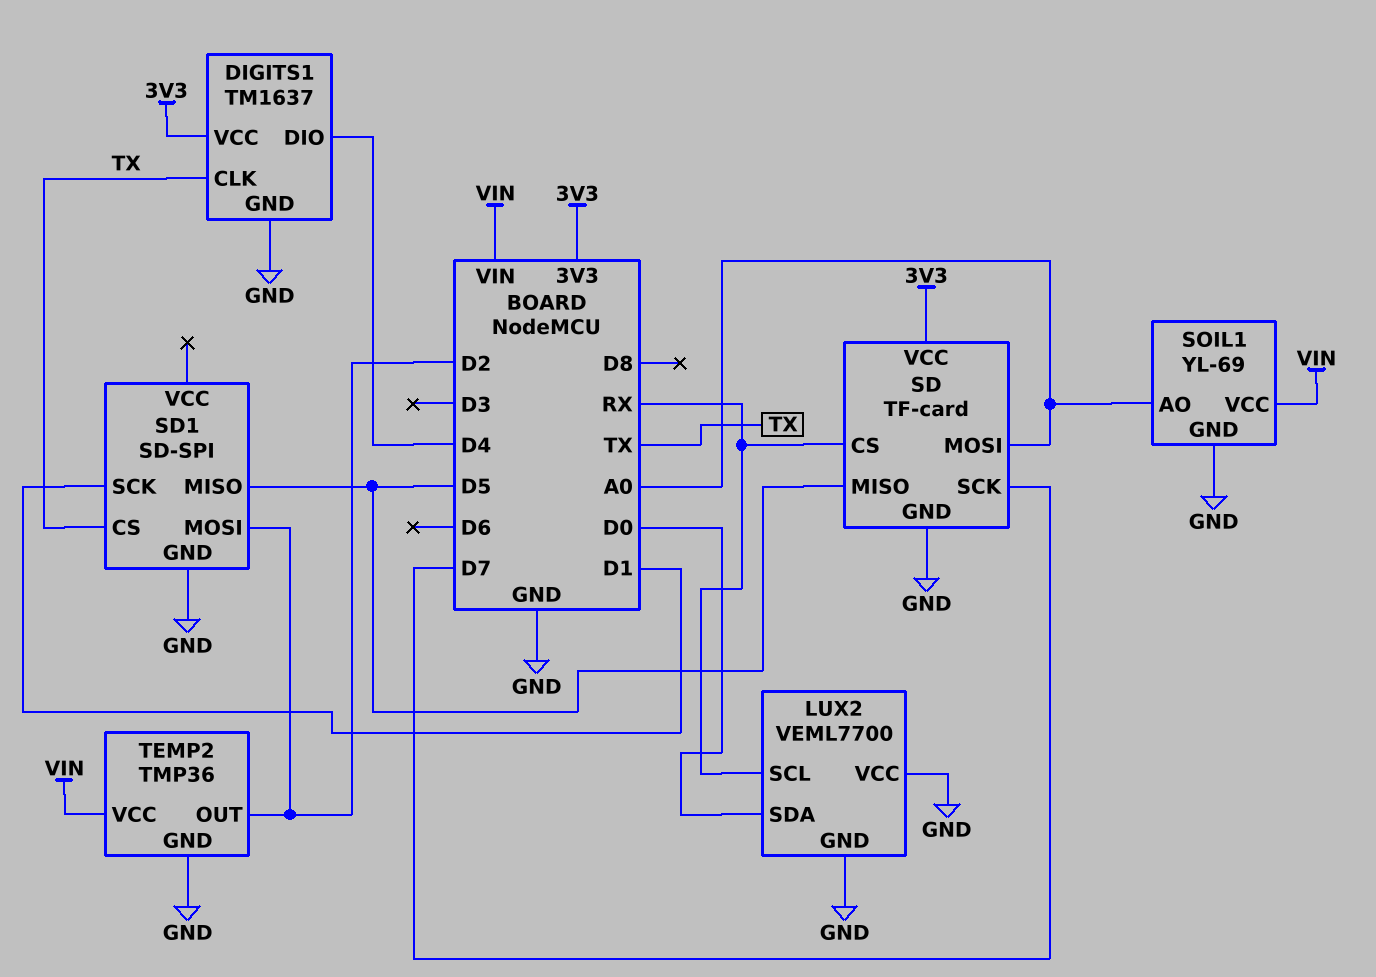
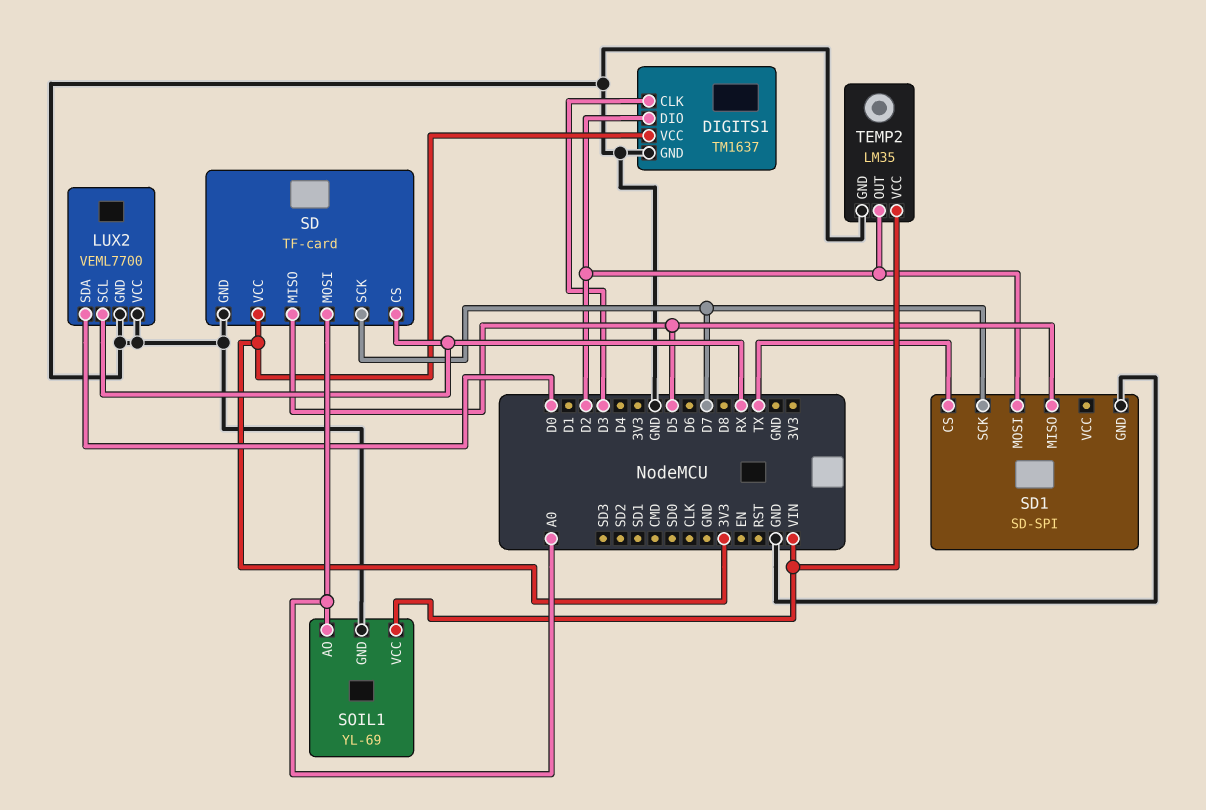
DIGITS1 pin CLK: TX -> D3
DIGITS1 pin DIO: D4 -> D2
SD1 pin SCK: D1 -> D7
TEMP2: TMP36 -> LM35

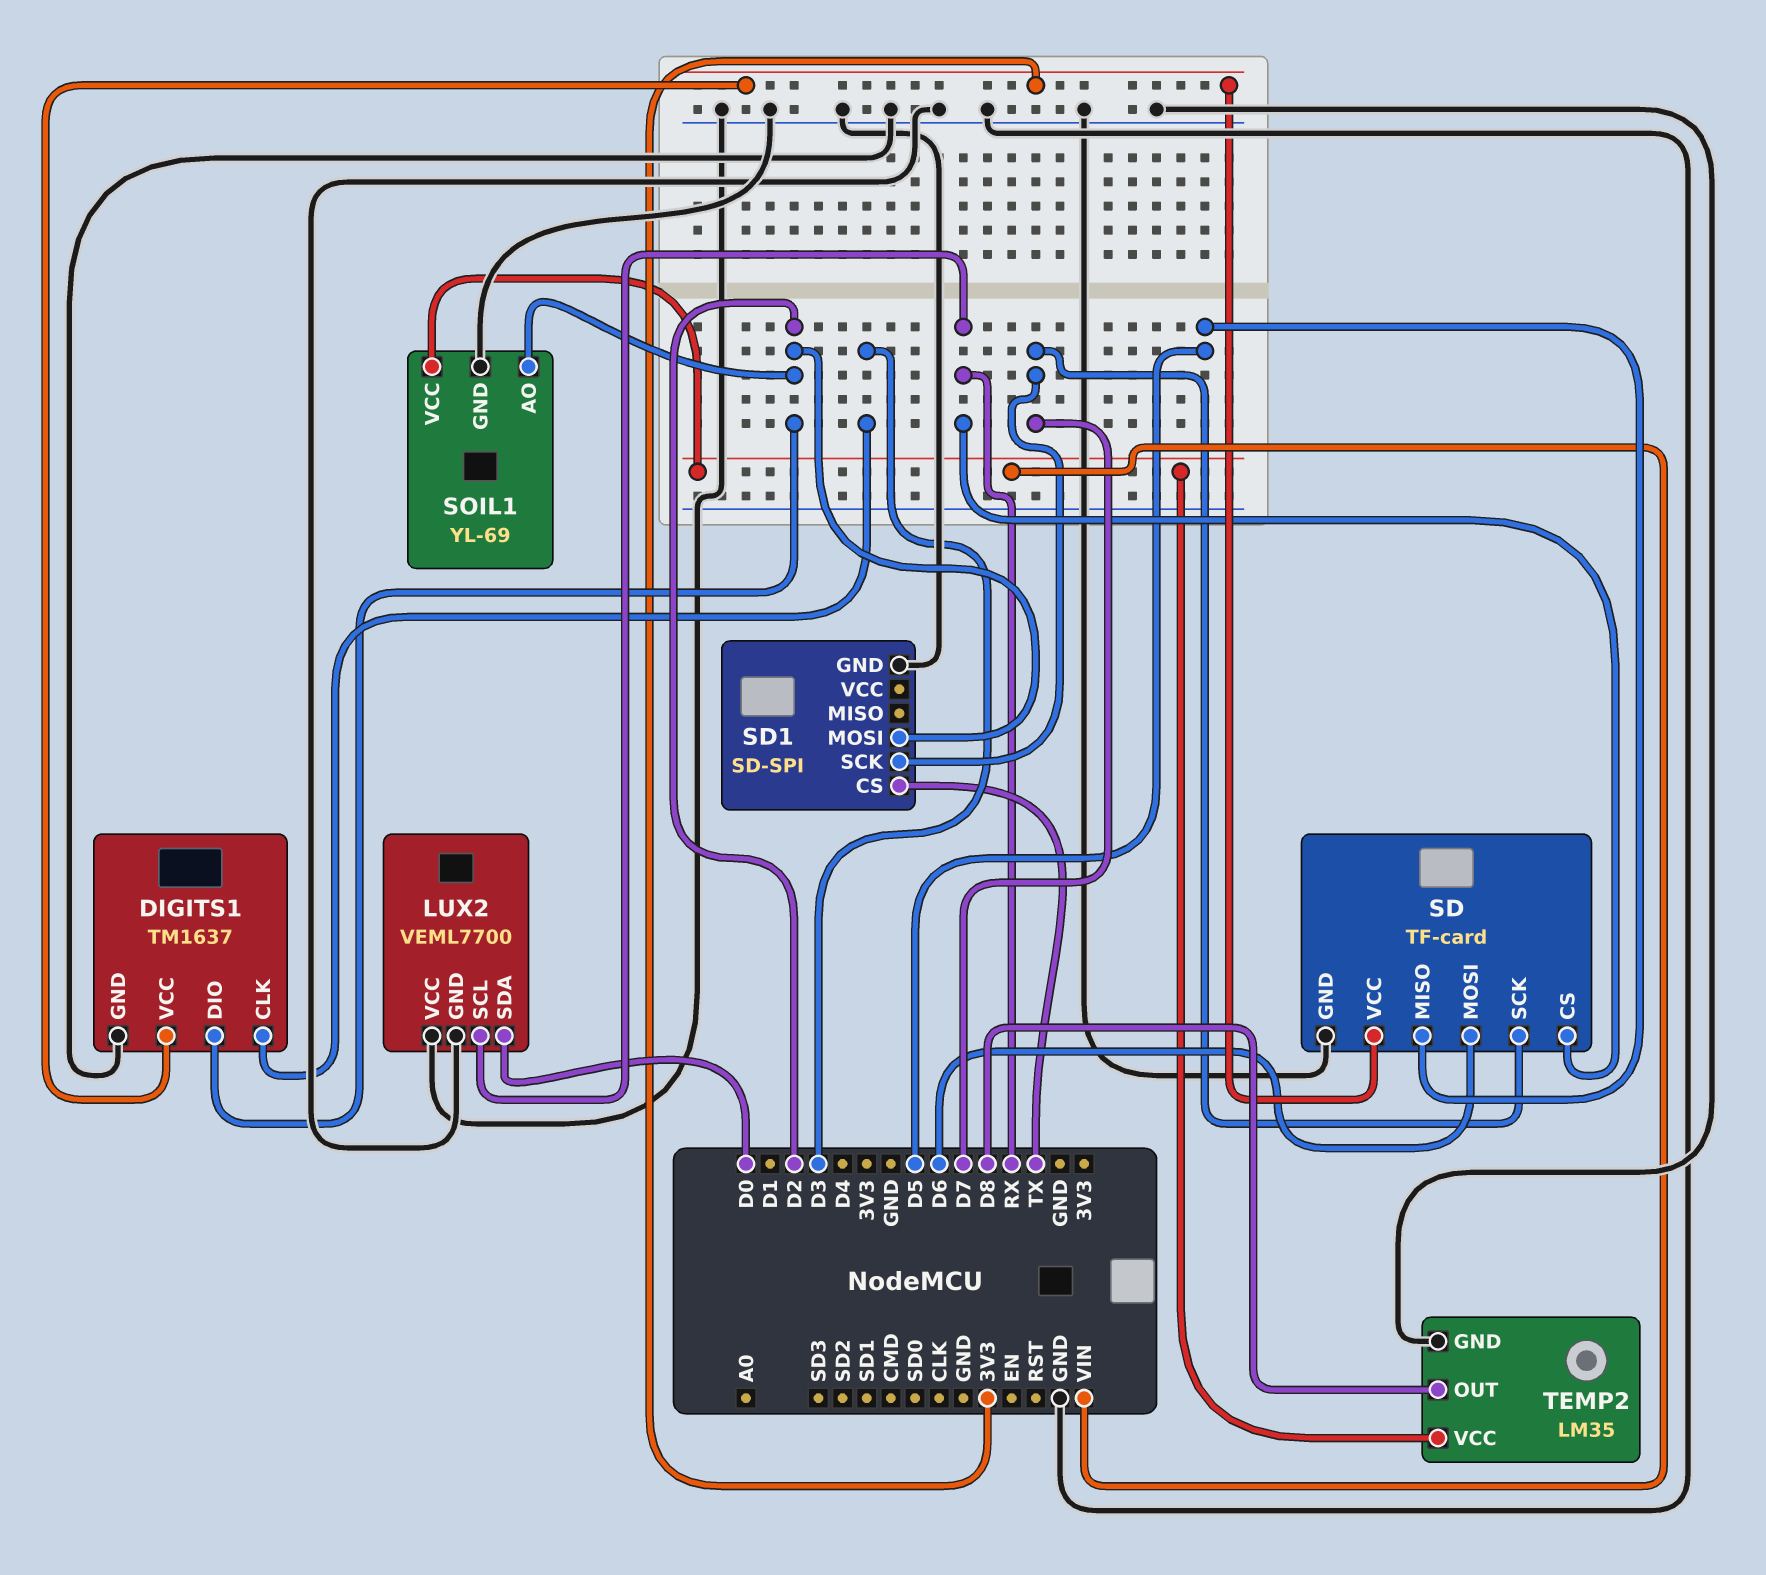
SD pin MOSI: A0 -> D6
SD1 pin MISO: D5 -> none
SOIL1 pin AO: A0 -> D2
TEMP2 pin OUT: D2 -> D8

